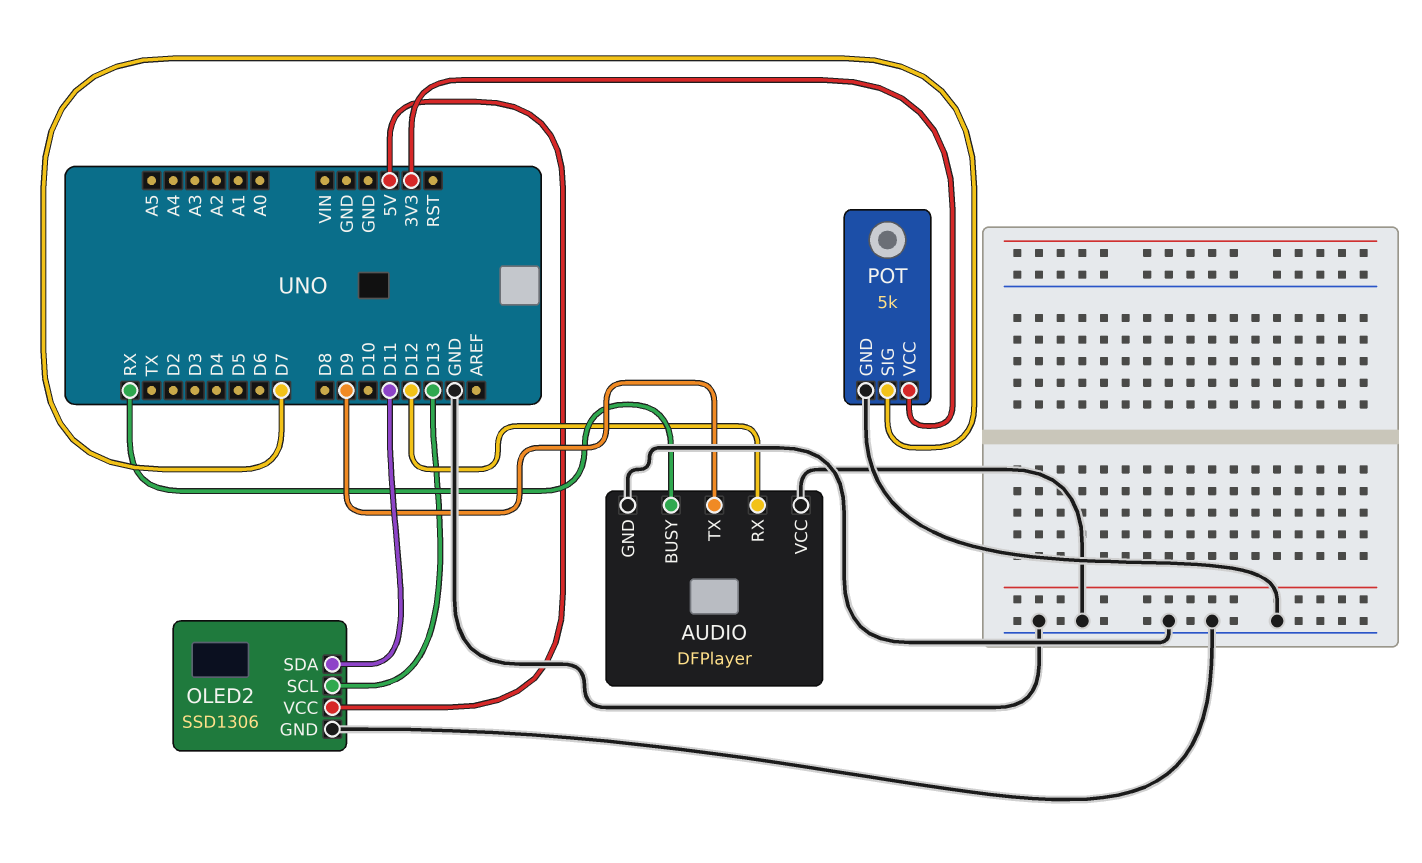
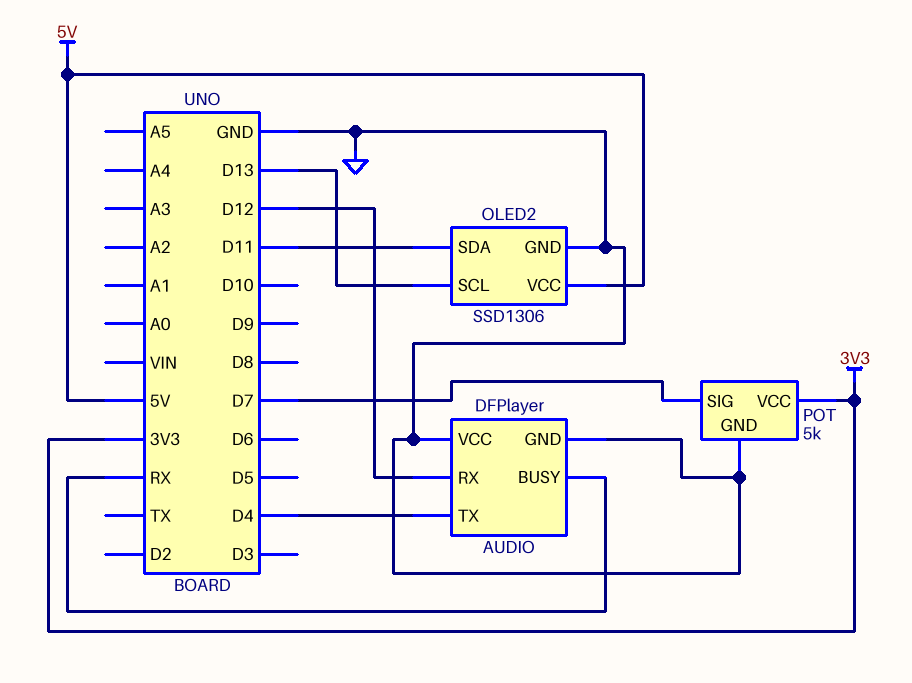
AUDIO pin TX: D9 -> D4

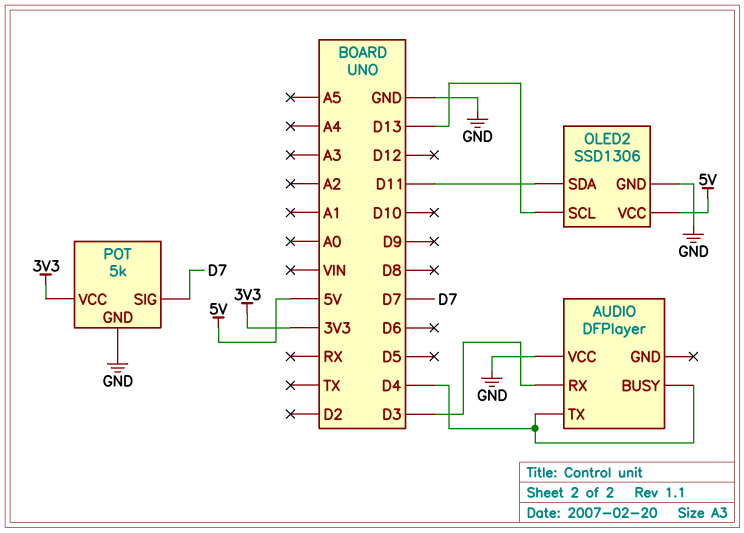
AUDIO pin BUSY: RX -> D4
AUDIO pin GND: GND -> none
AUDIO pin RX: D12 -> D3

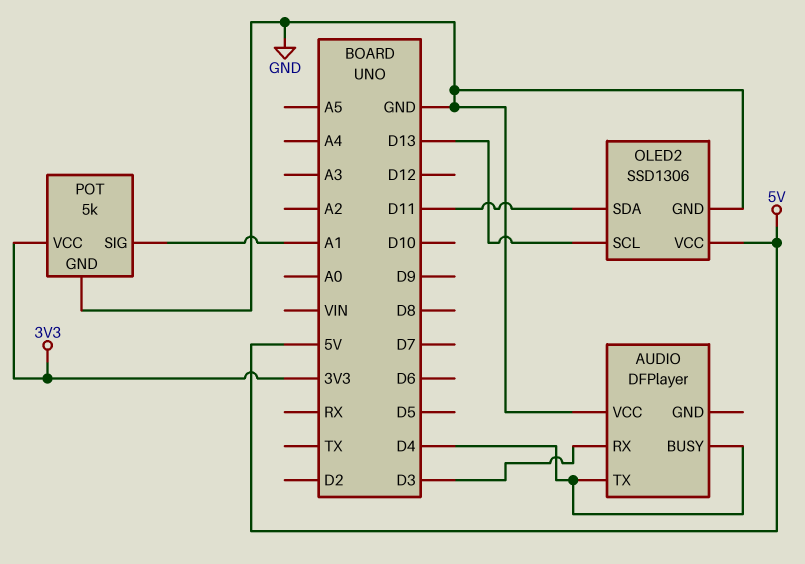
POT pin SIG: D7 -> A1

